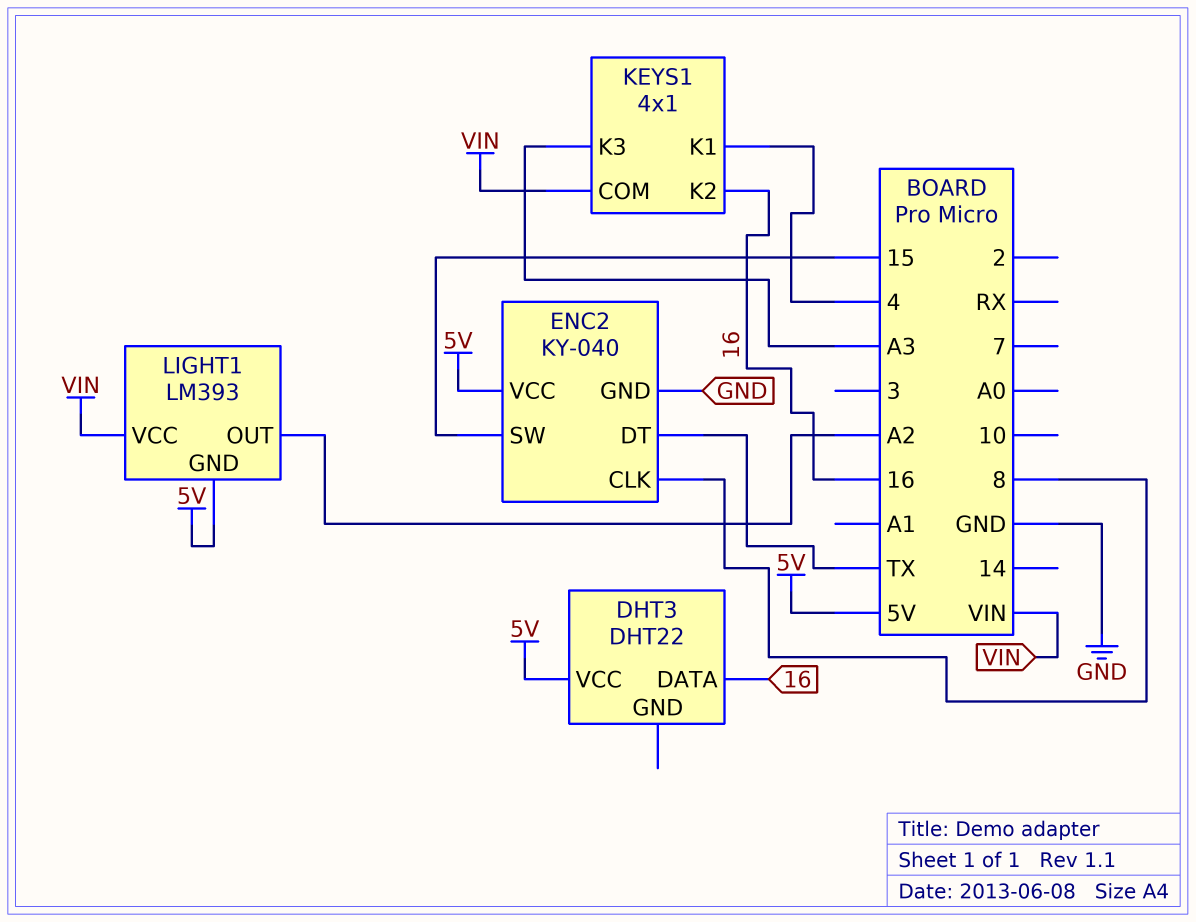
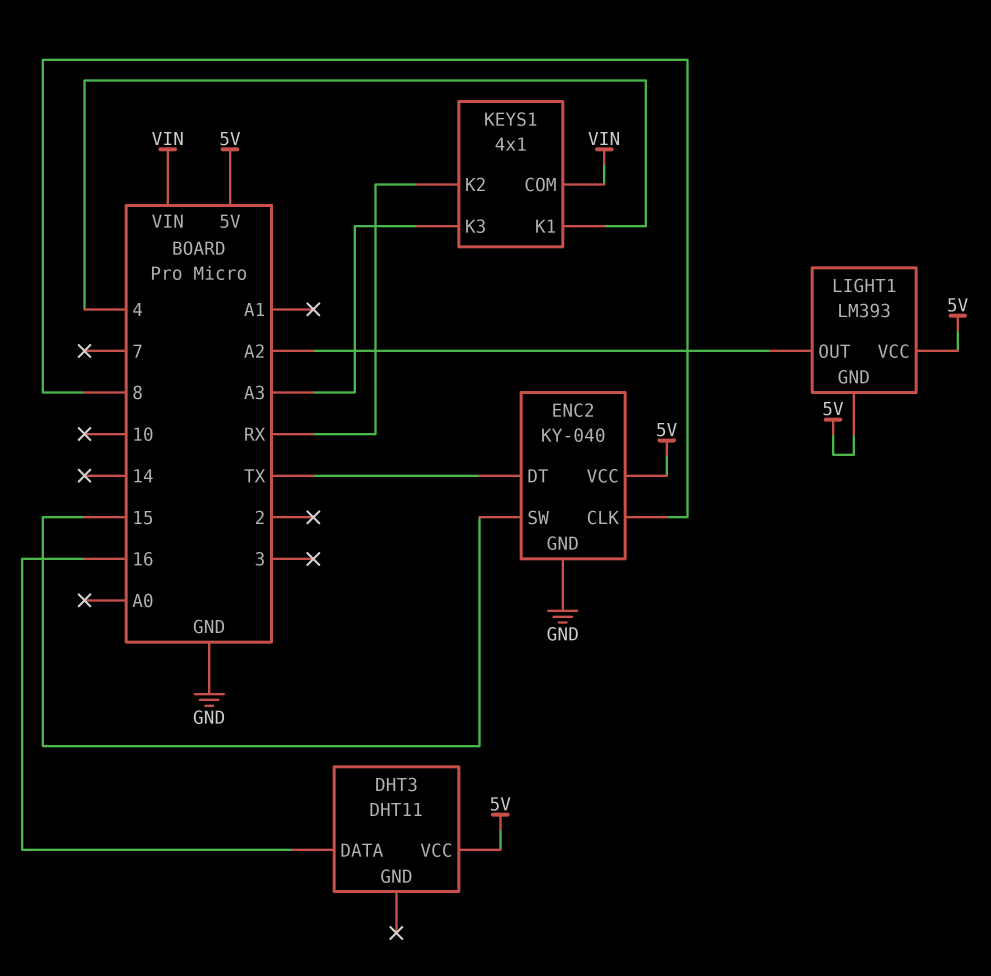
DHT3: DHT22 -> DHT11
KEYS1 pin K2: 16 -> RX
LIGHT1 pin VCC: VIN -> 5V

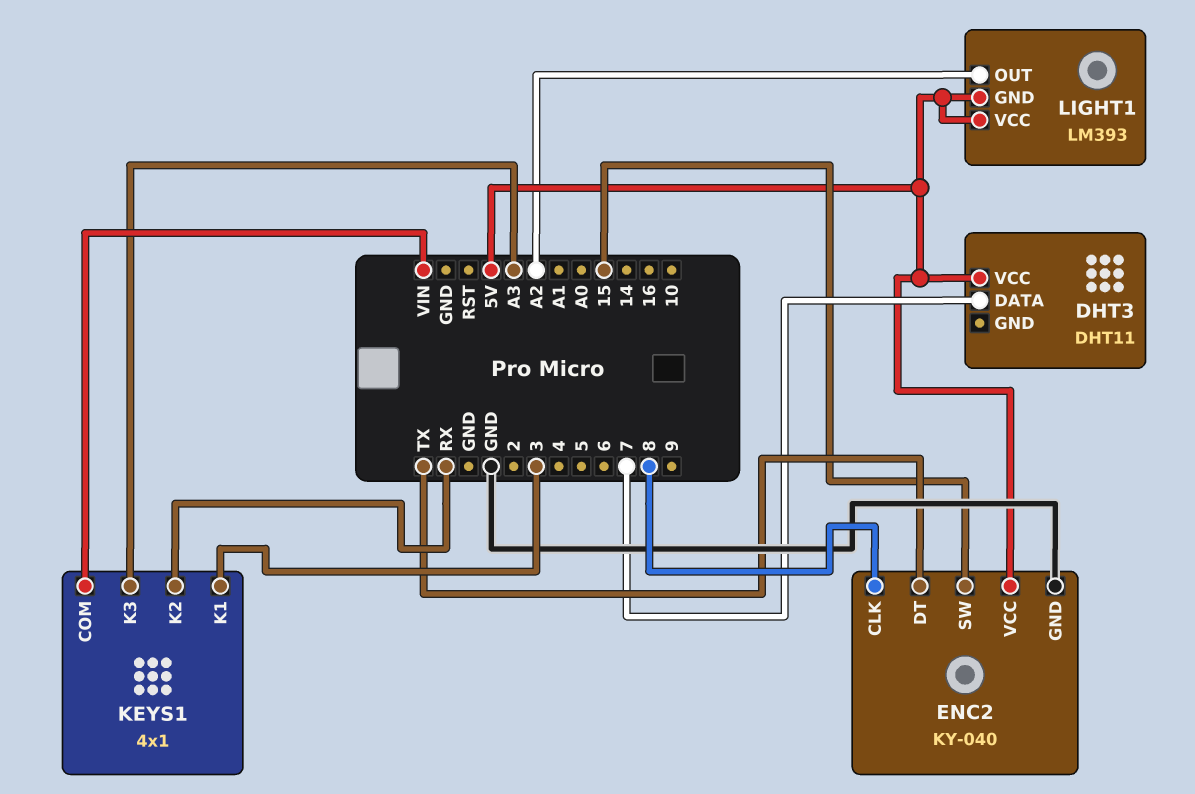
DHT3 pin DATA: 16 -> 7
KEYS1 pin K1: 4 -> 3

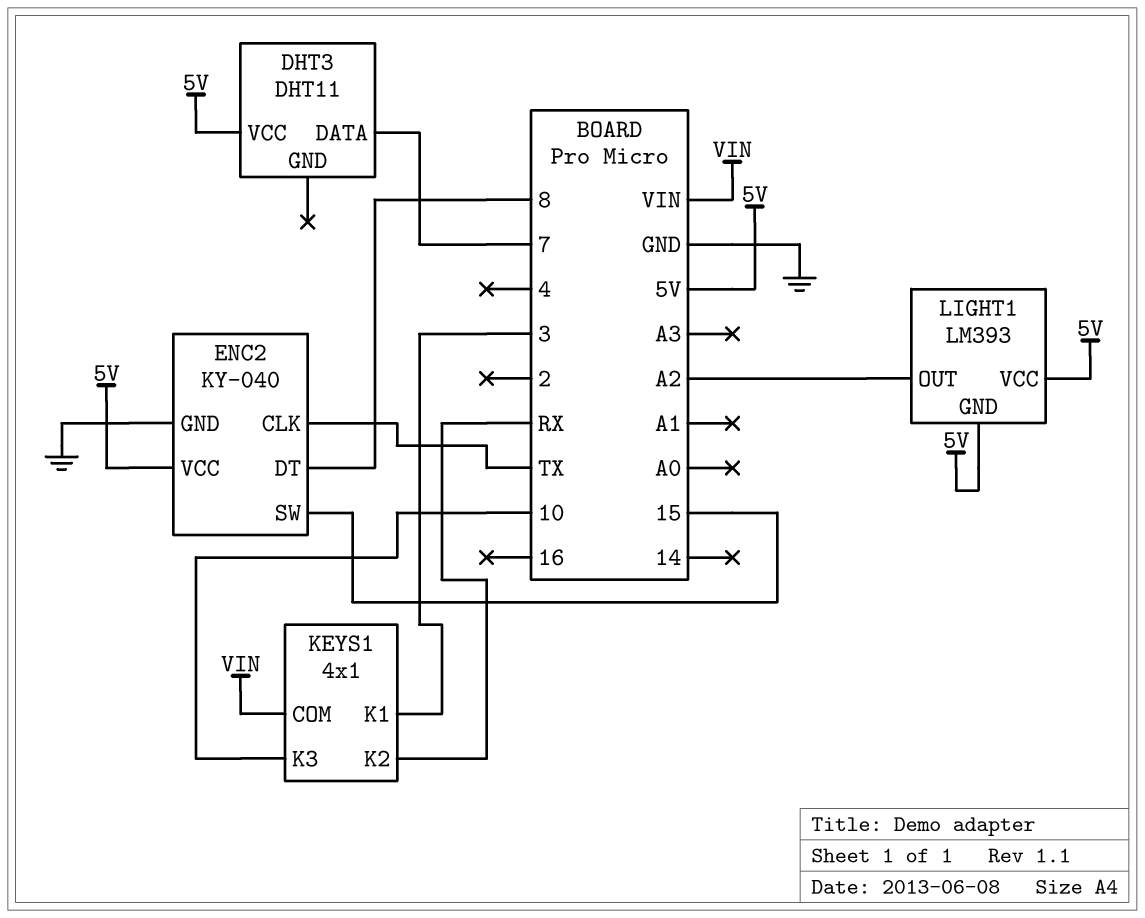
ENC2 pin CLK: 8 -> TX
ENC2 pin DT: TX -> 8
KEYS1 pin K3: A3 -> 10

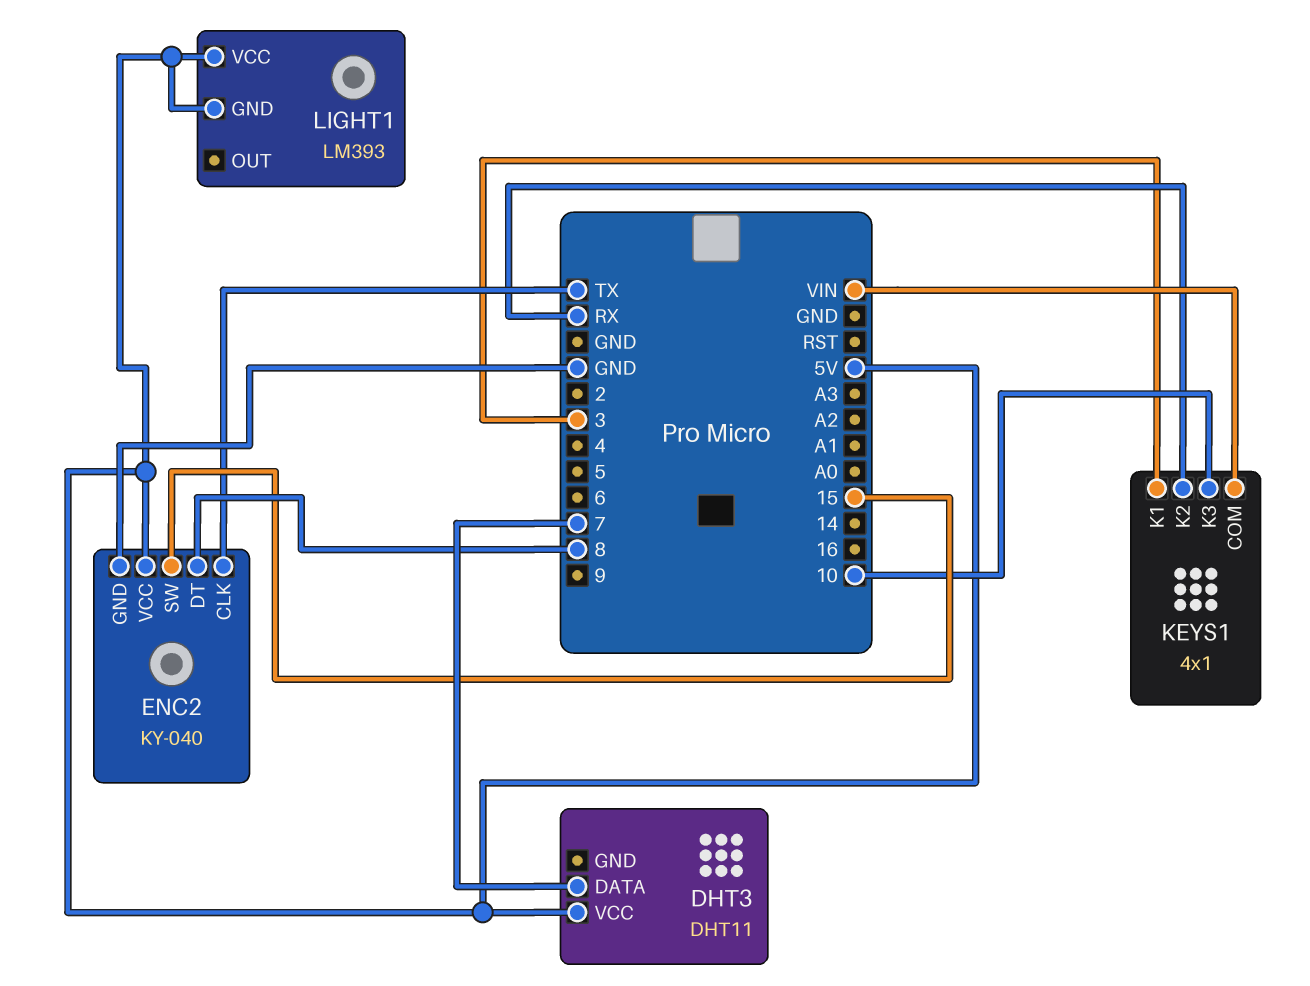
LIGHT1 pin OUT: A2 -> none

